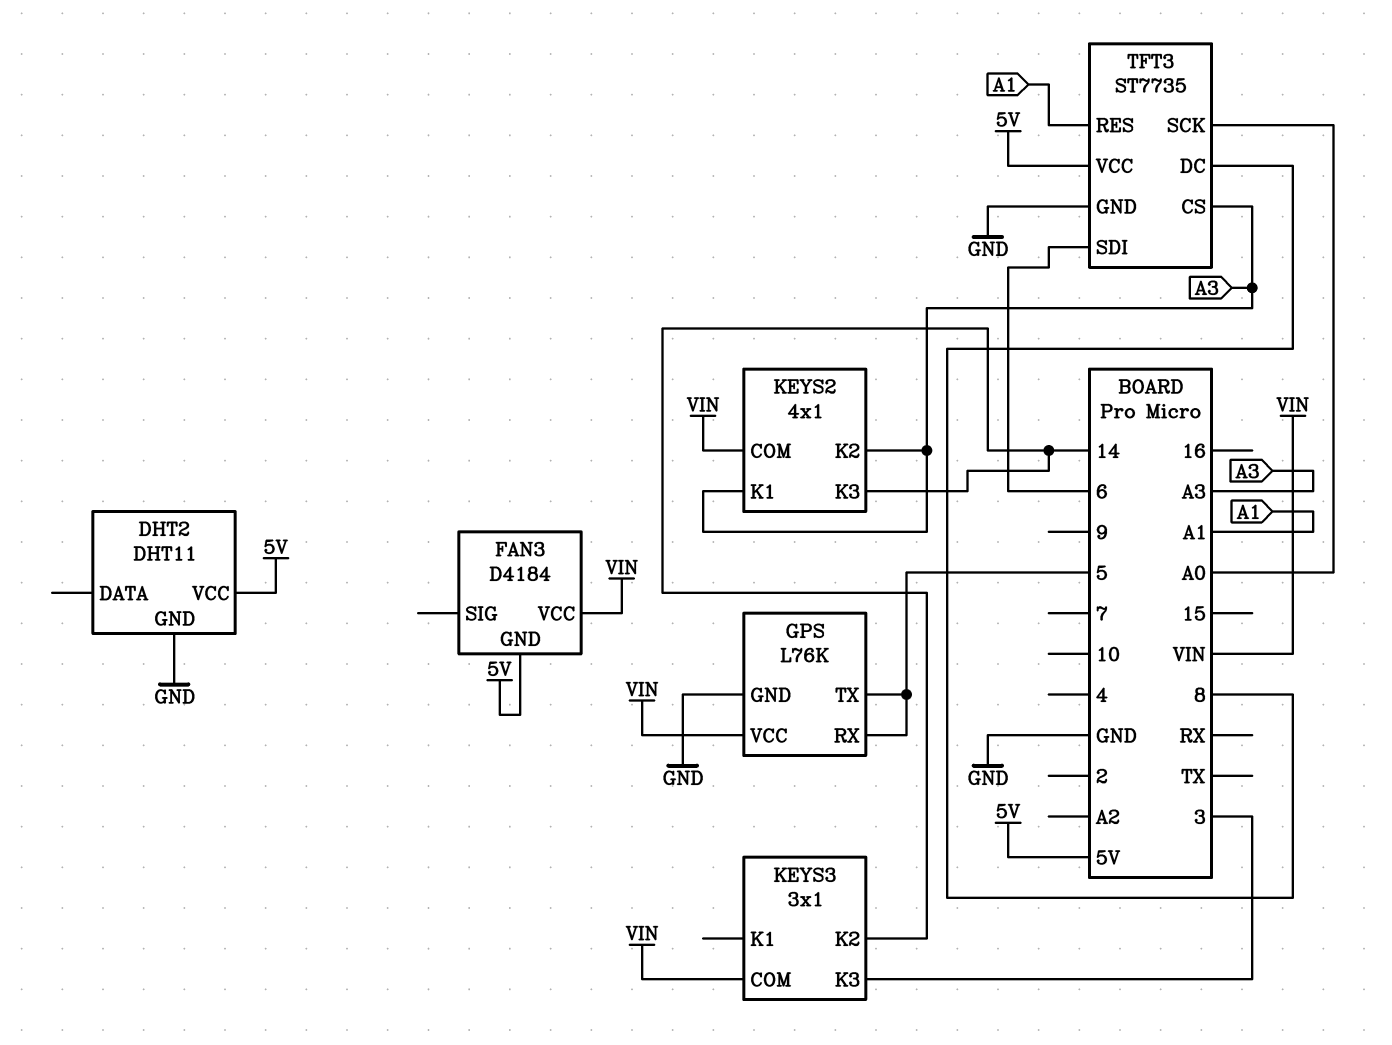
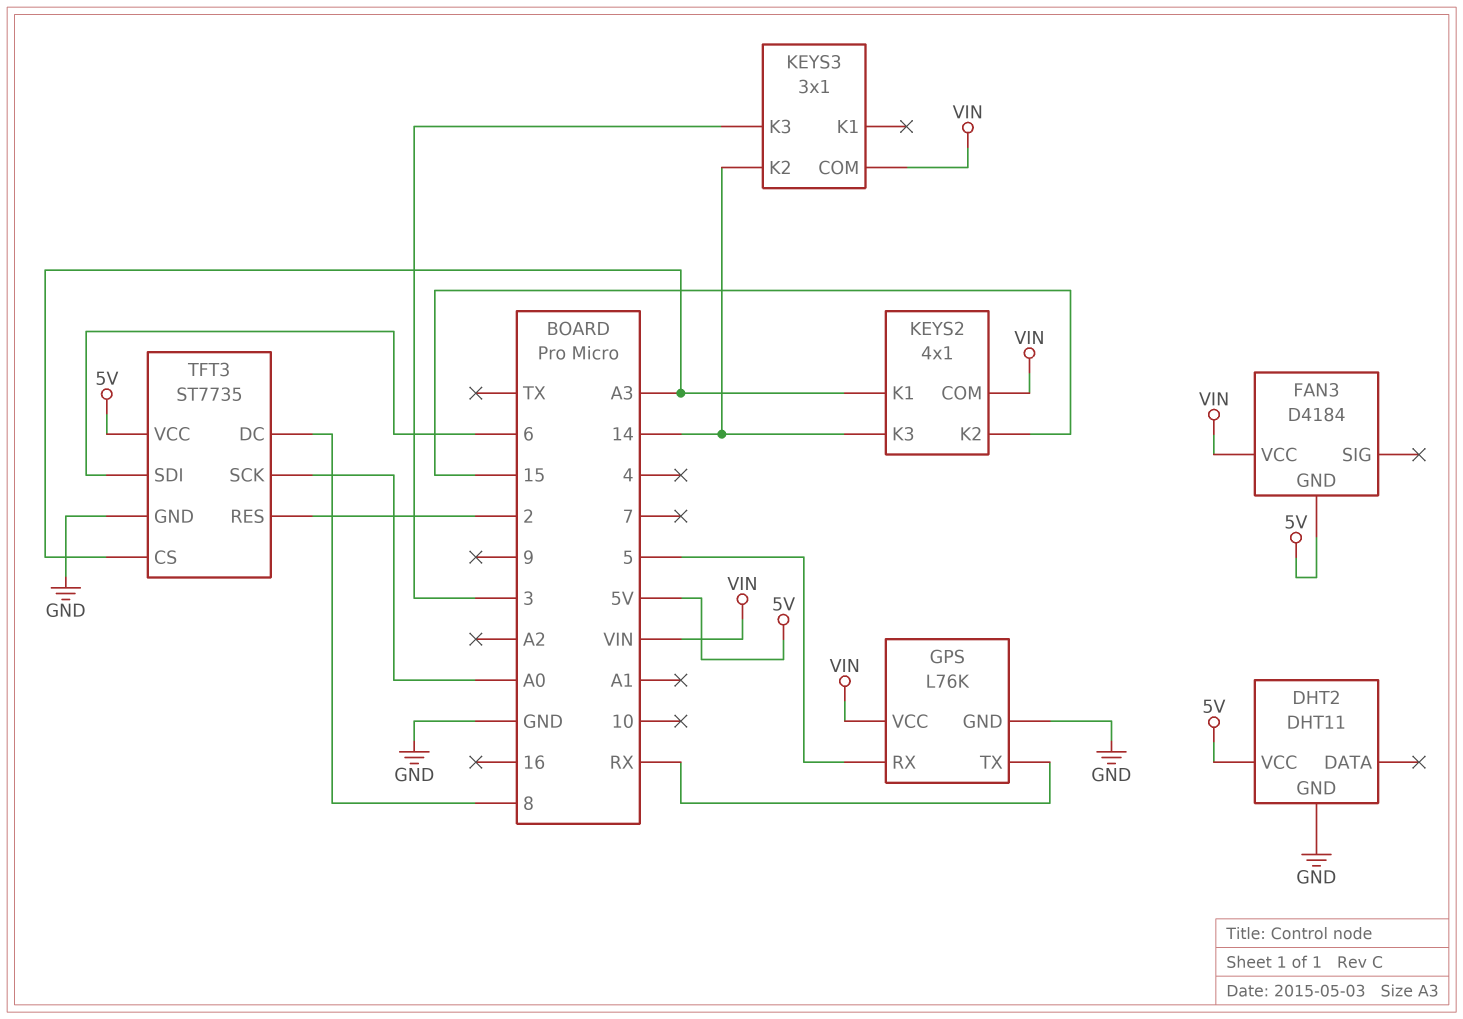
GPS pin TX: 5 -> RX
KEYS2 pin K2: A3 -> 15
TFT3 pin RES: A1 -> 2

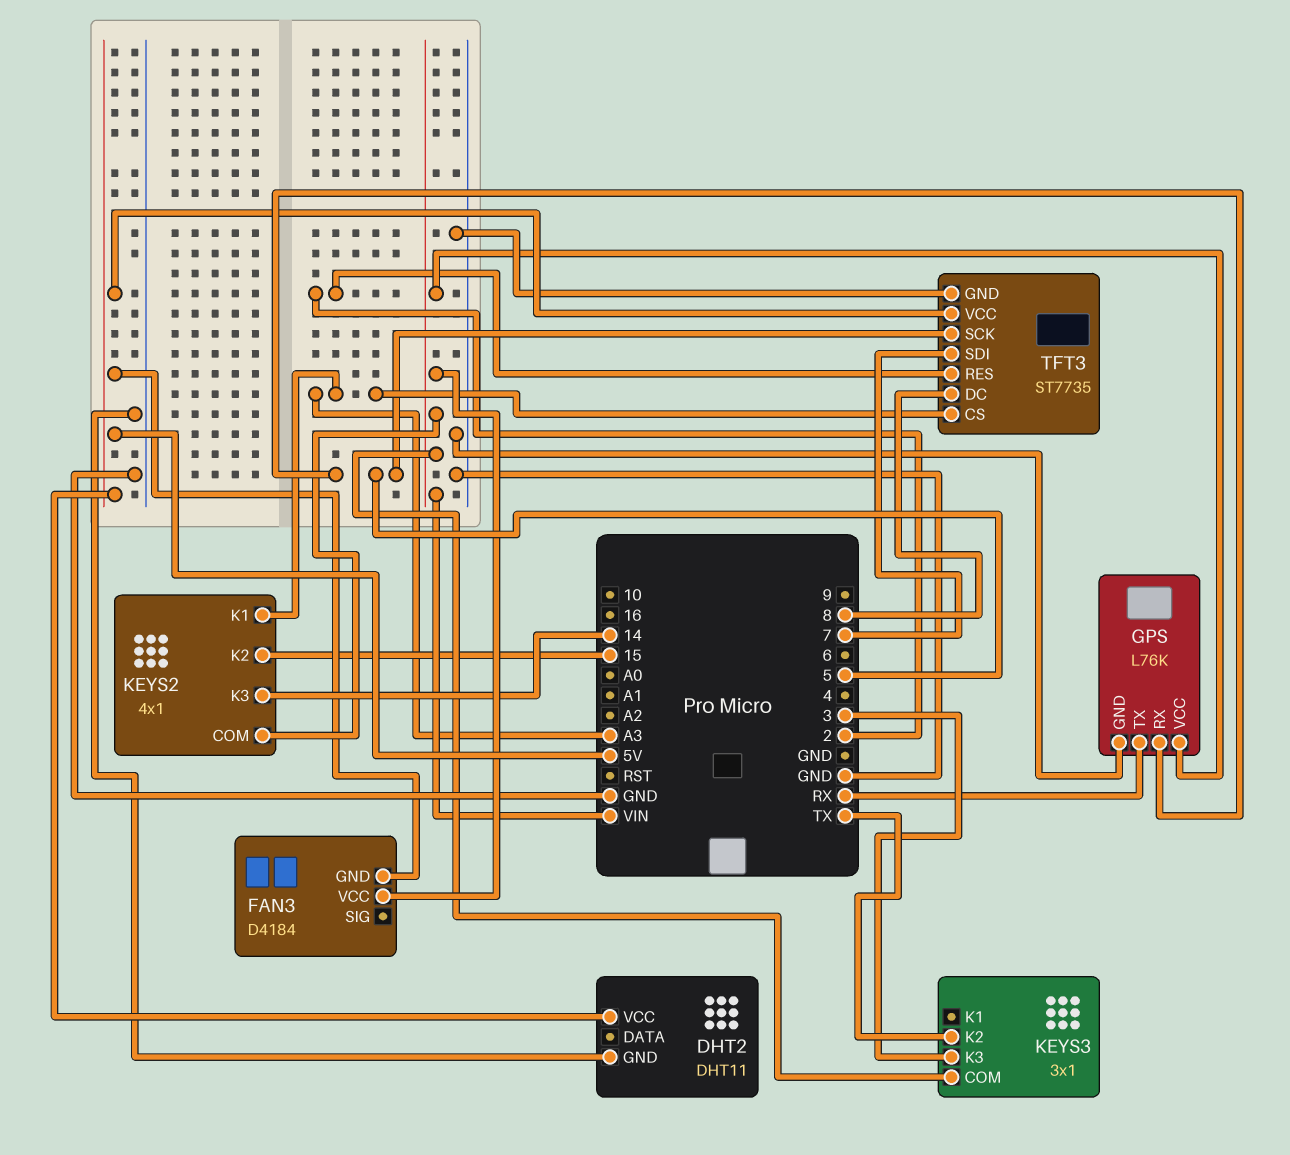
KEYS3 pin K2: 14 -> TX
TFT3 pin SCK: A0 -> 5
TFT3 pin SDI: 6 -> 7

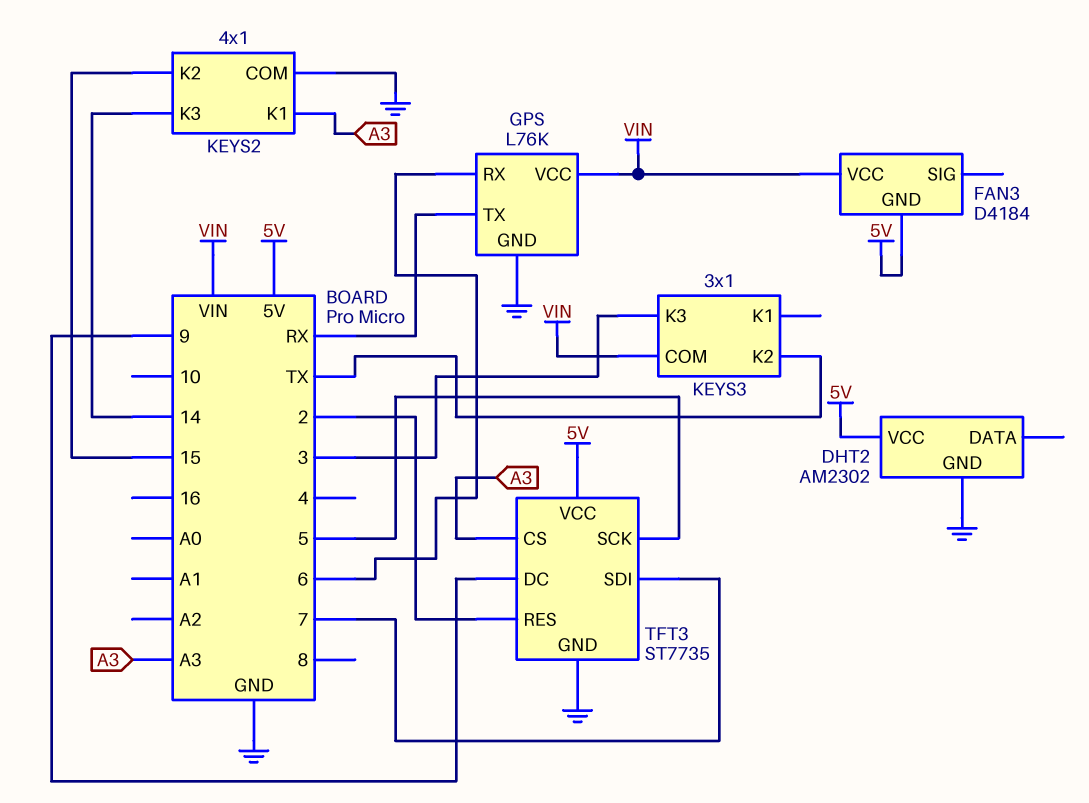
DHT2: DHT11 -> AM2302
GPS pin RX: 5 -> 6
KEYS2 pin COM: VIN -> GND
TFT3 pin DC: 8 -> 9

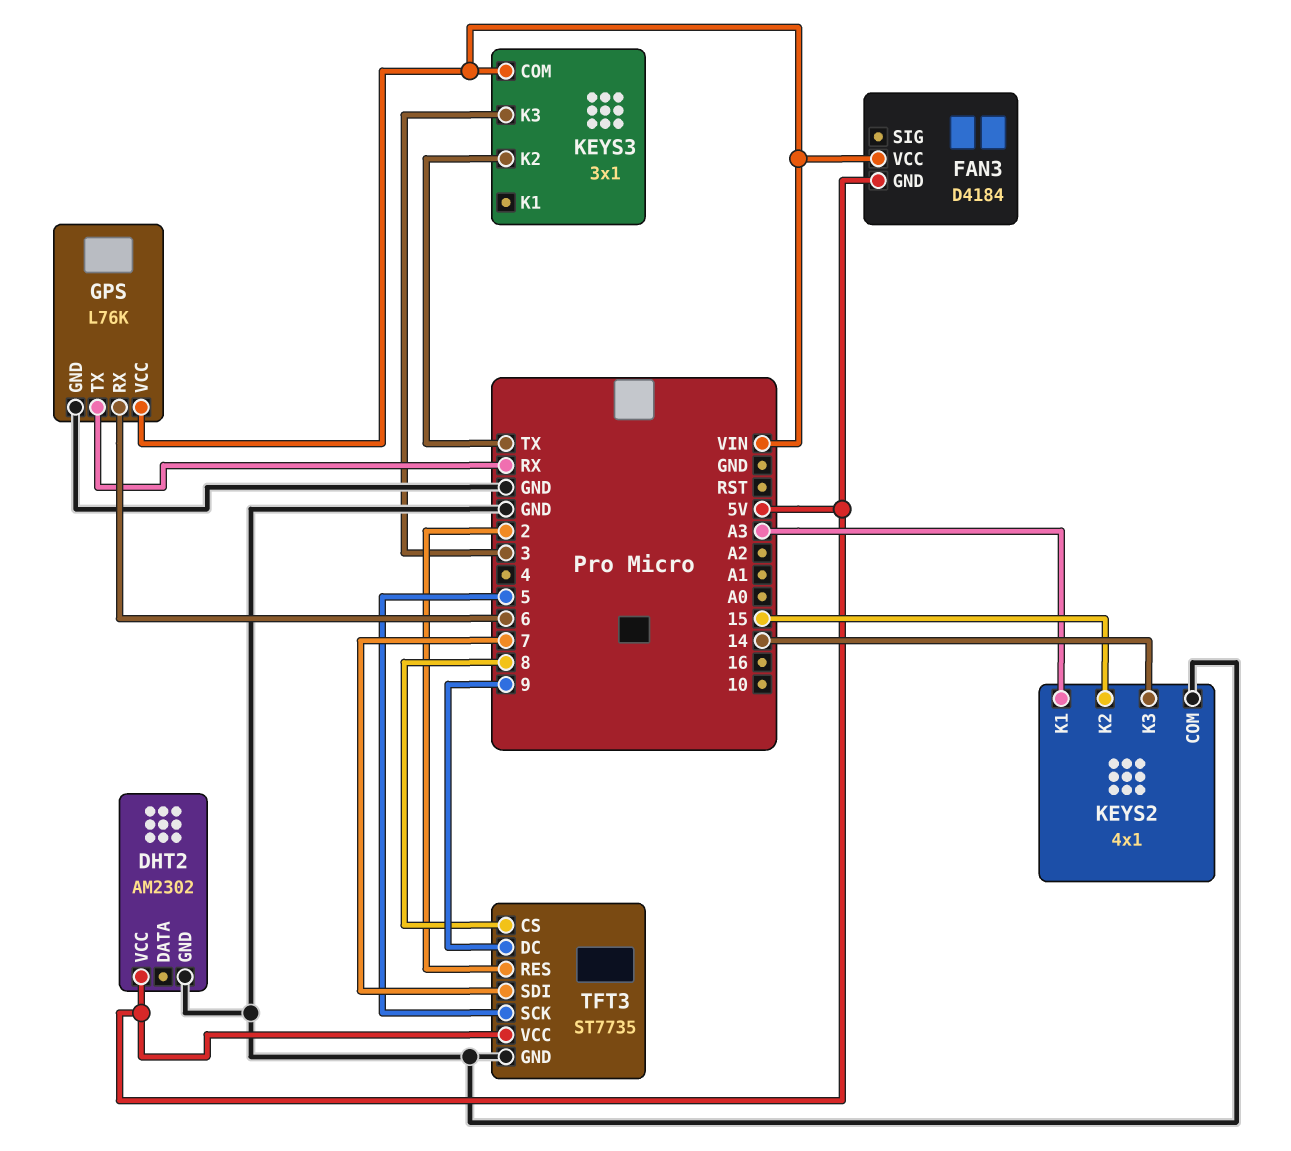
TFT3 pin CS: A3 -> 8

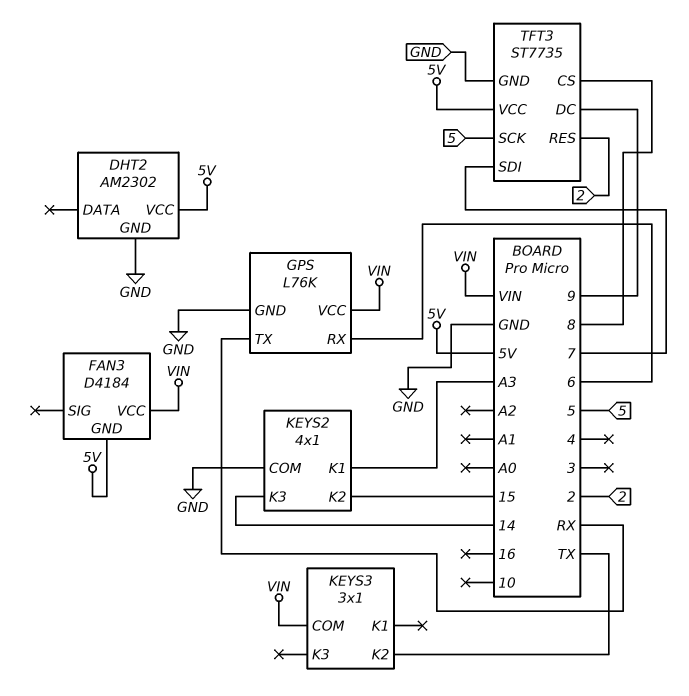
KEYS3 pin K3: 3 -> none

